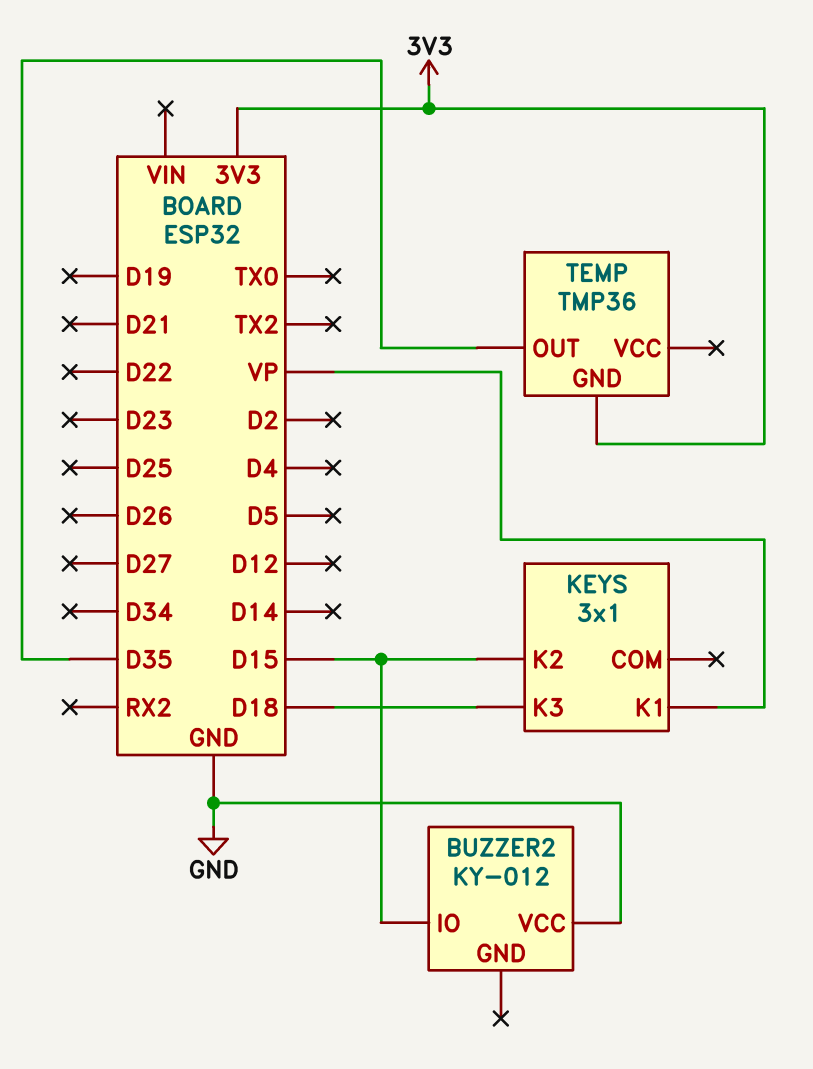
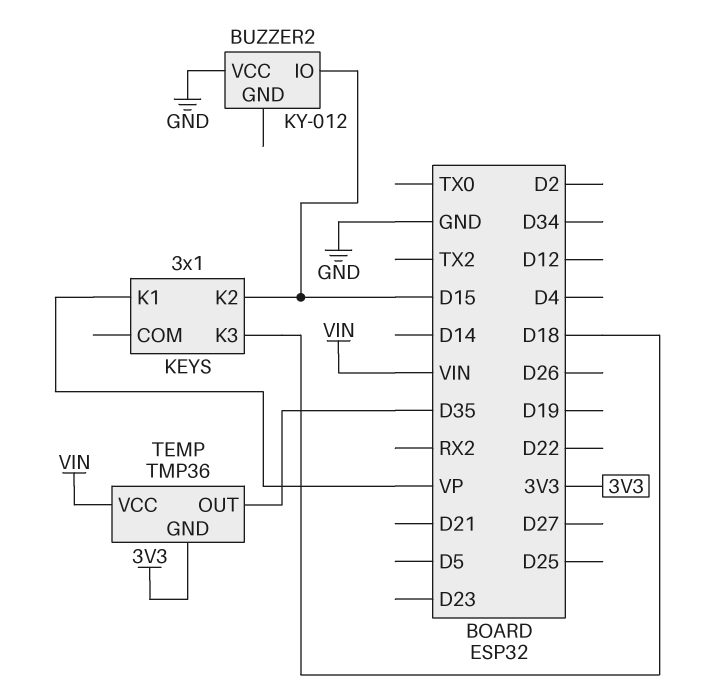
TEMP pin VCC: none -> VIN

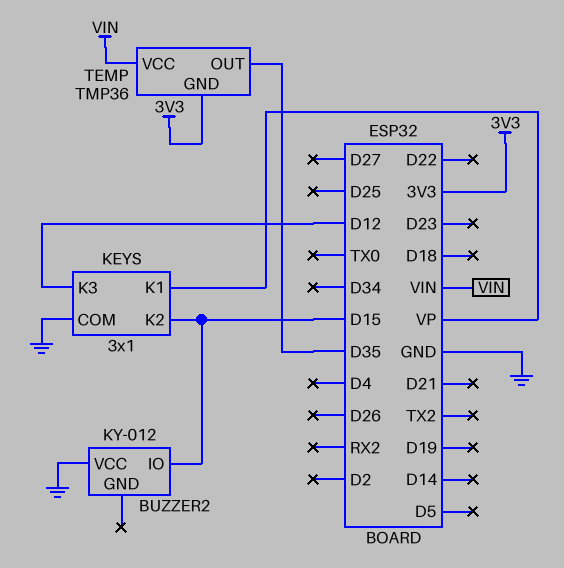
KEYS pin COM: none -> GND
KEYS pin K3: D18 -> D12

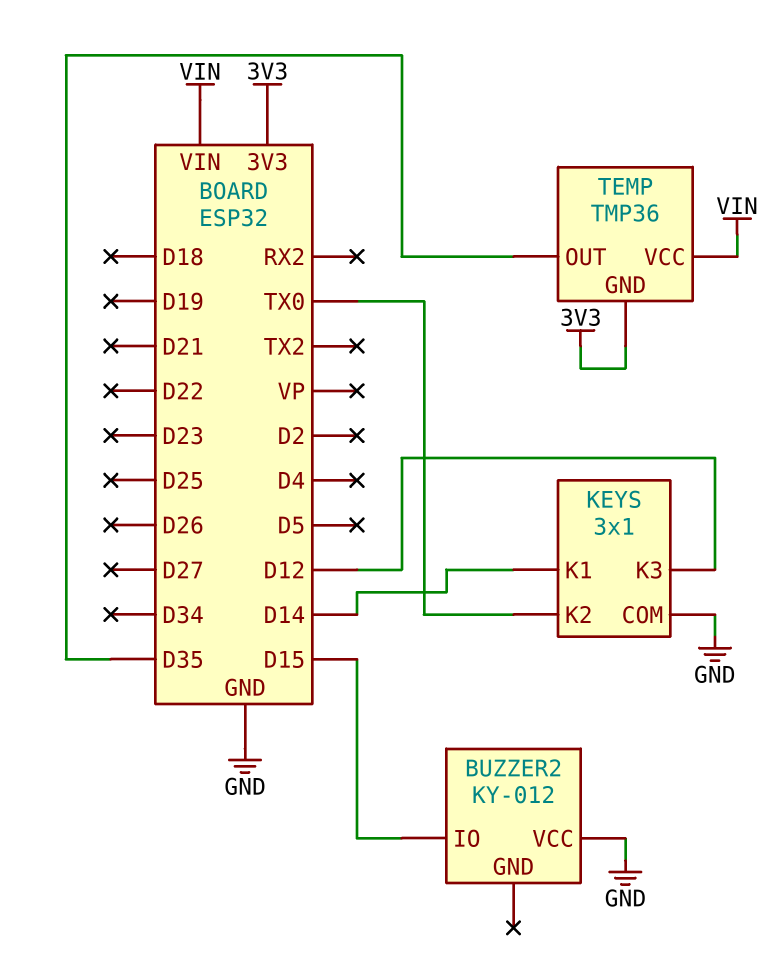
KEYS pin K1: VP -> D14
KEYS pin K2: D15 -> TX0

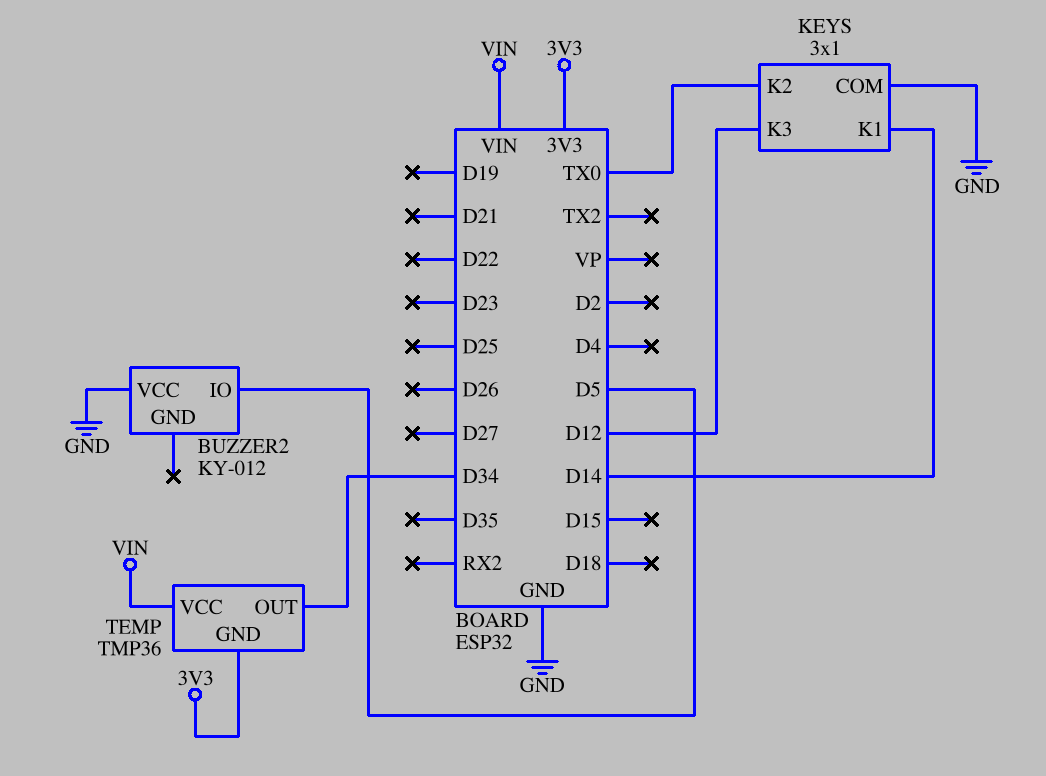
BUZZER2 pin IO: D15 -> D5
TEMP pin OUT: D35 -> D34

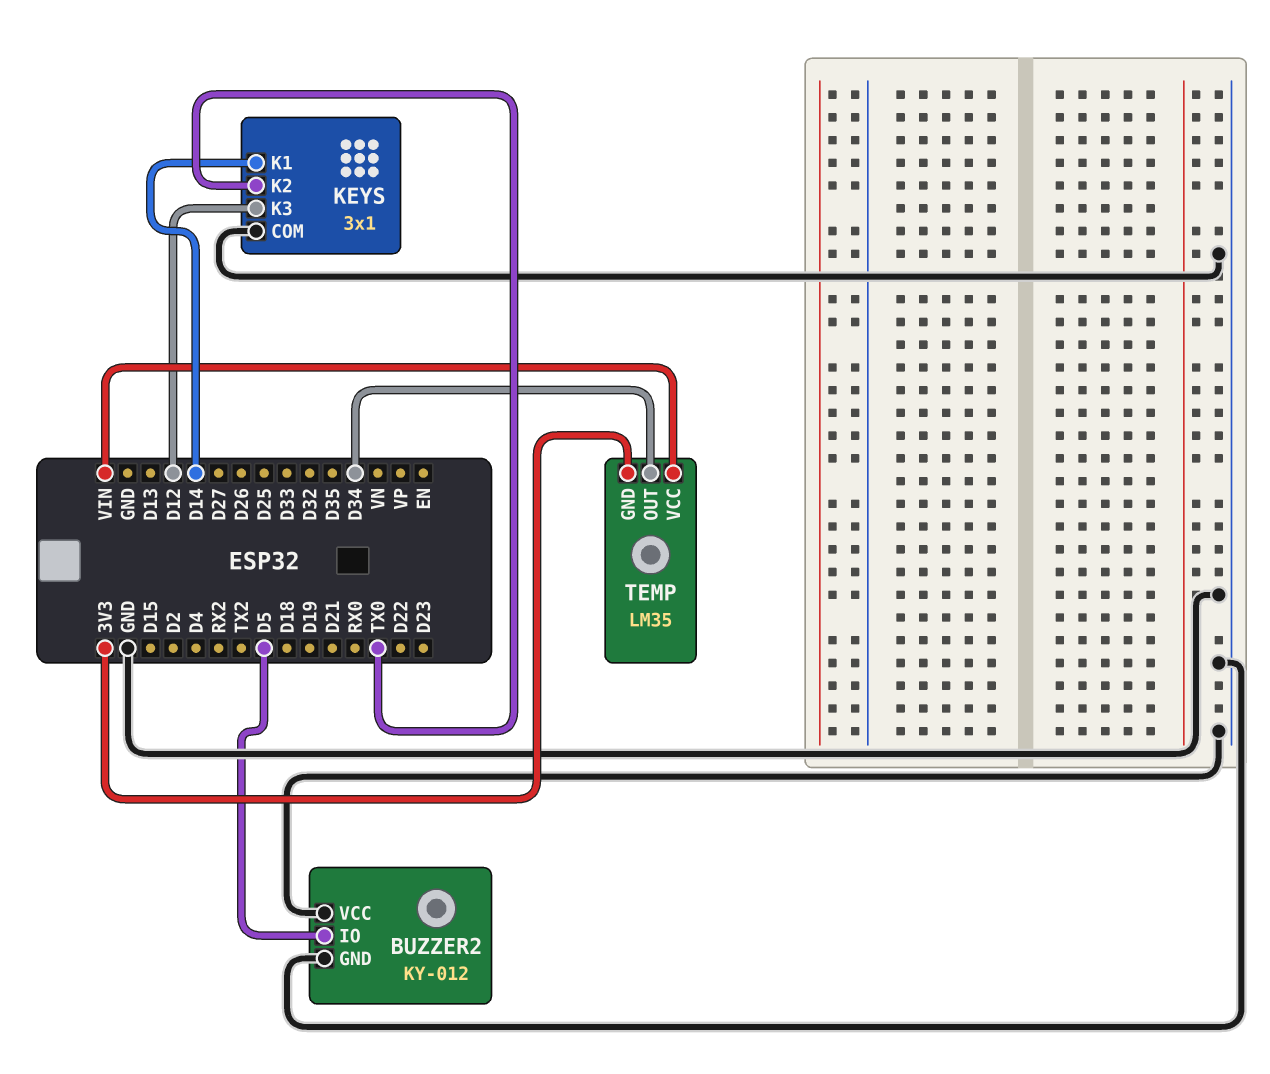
BUZZER2 pin GND: none -> GND
TEMP: TMP36 -> LM35

